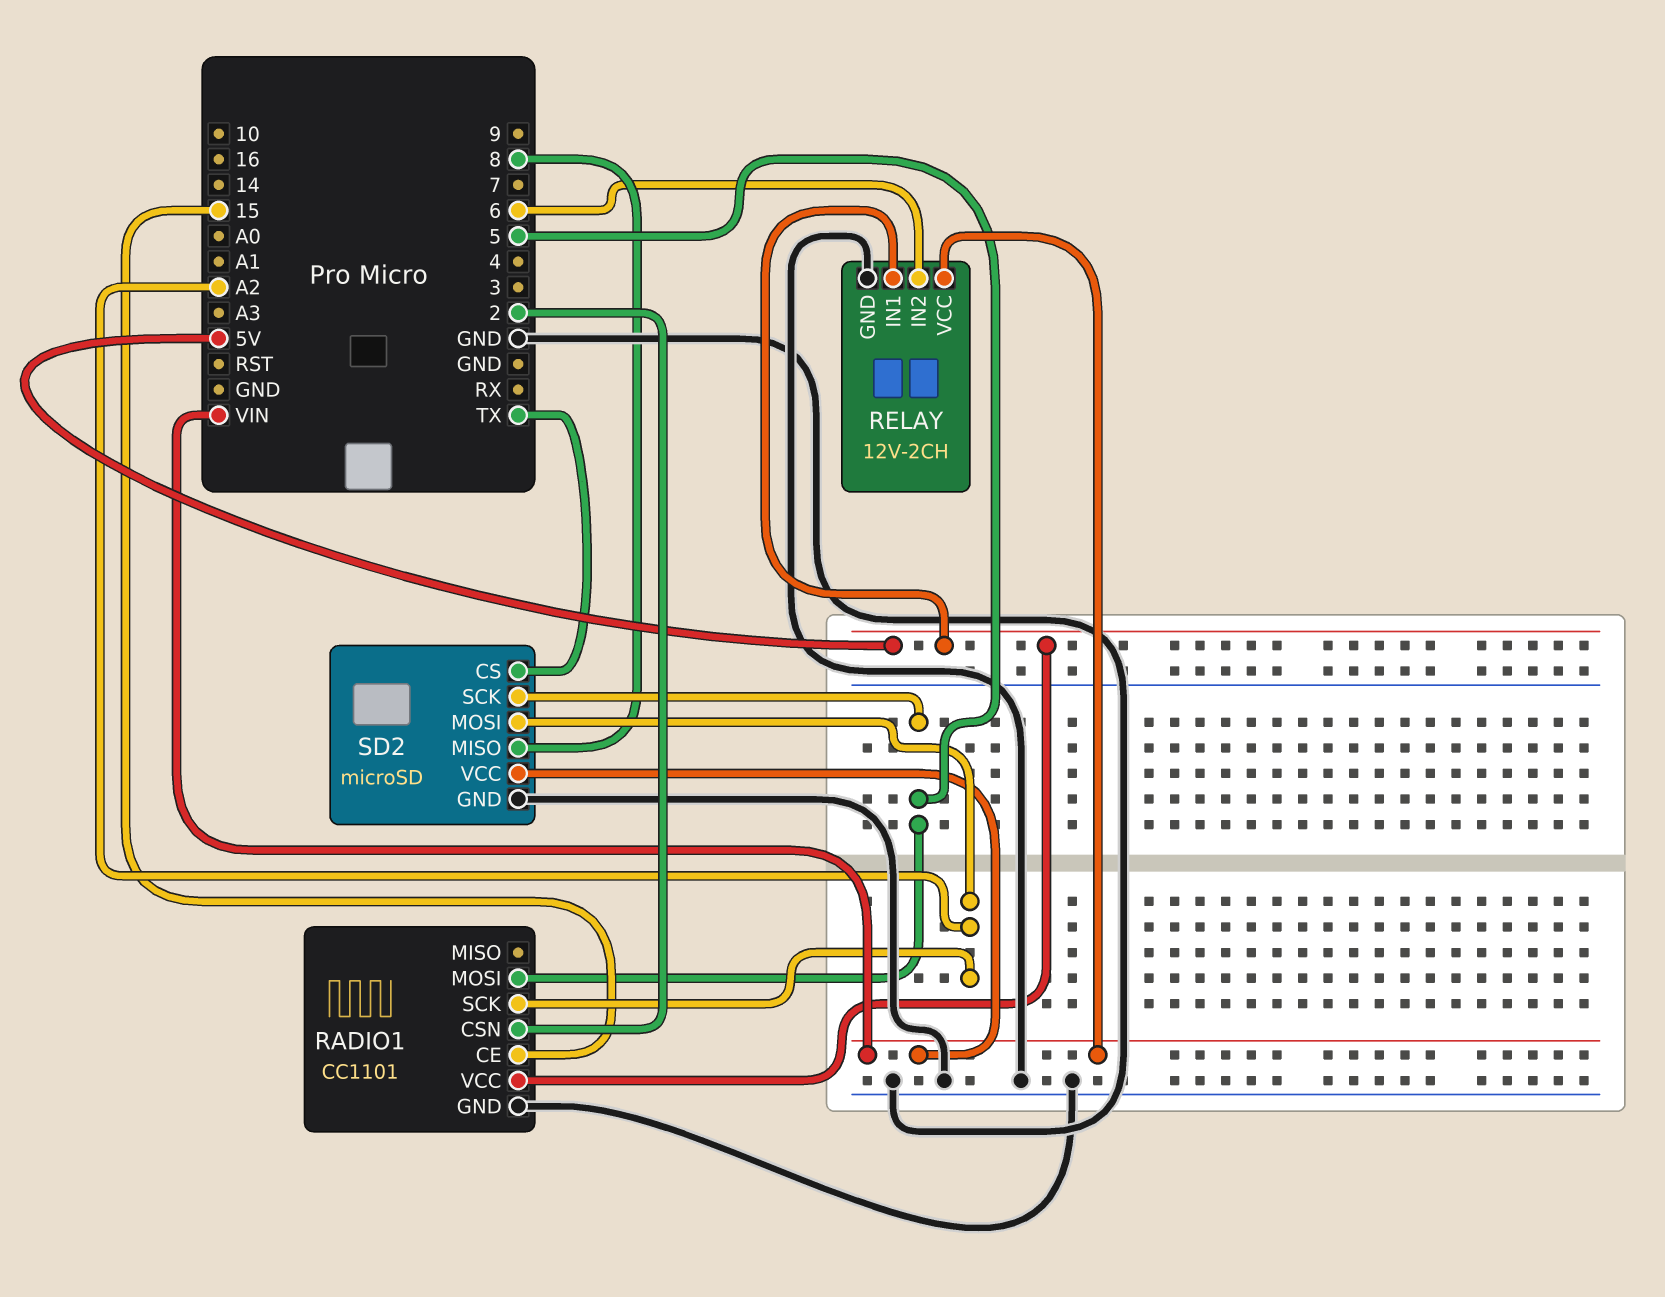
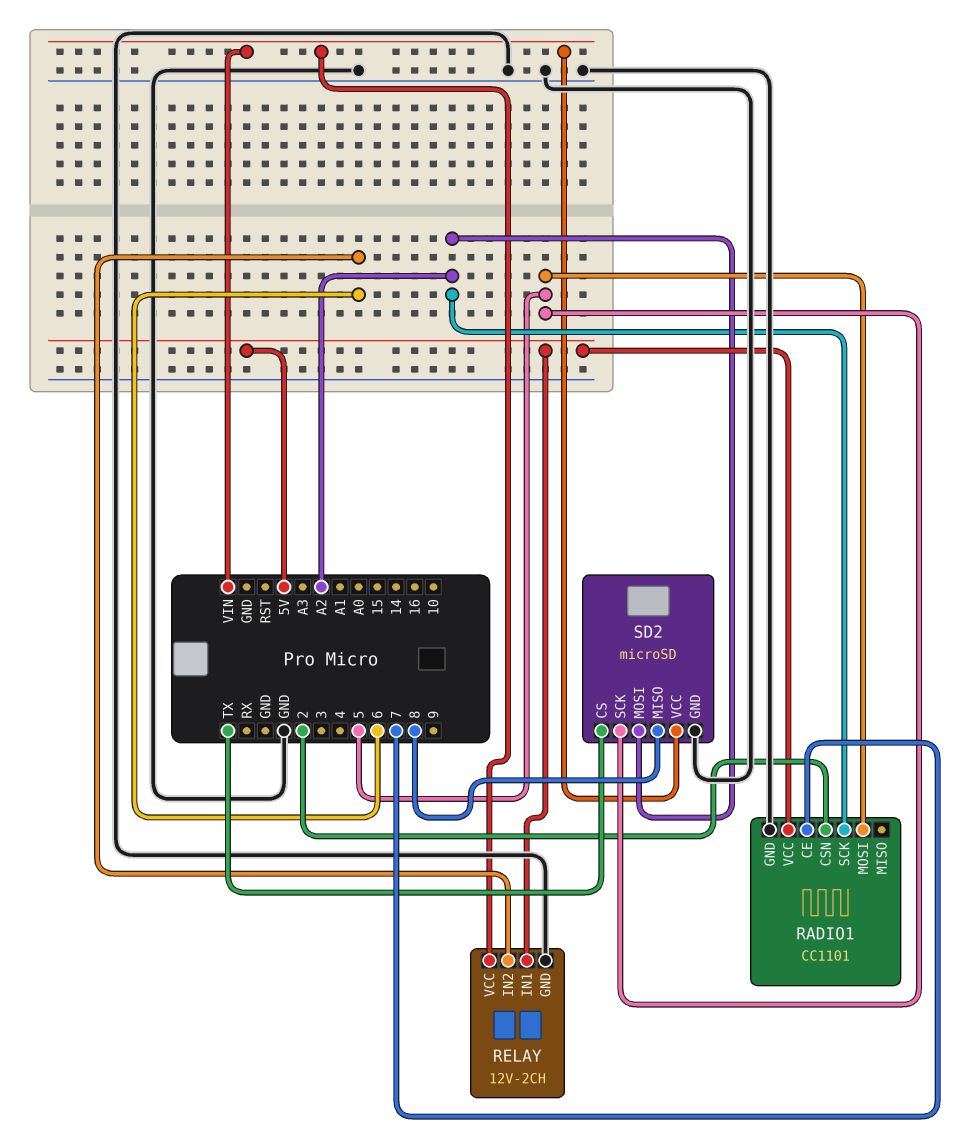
RADIO1 pin CE: 15 -> 7

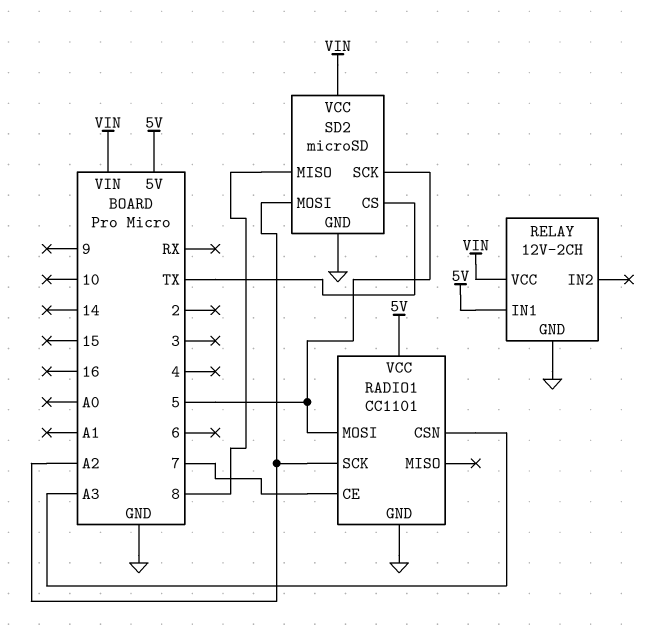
RADIO1 pin CSN: 2 -> A3
RELAY pin IN2: 6 -> none

